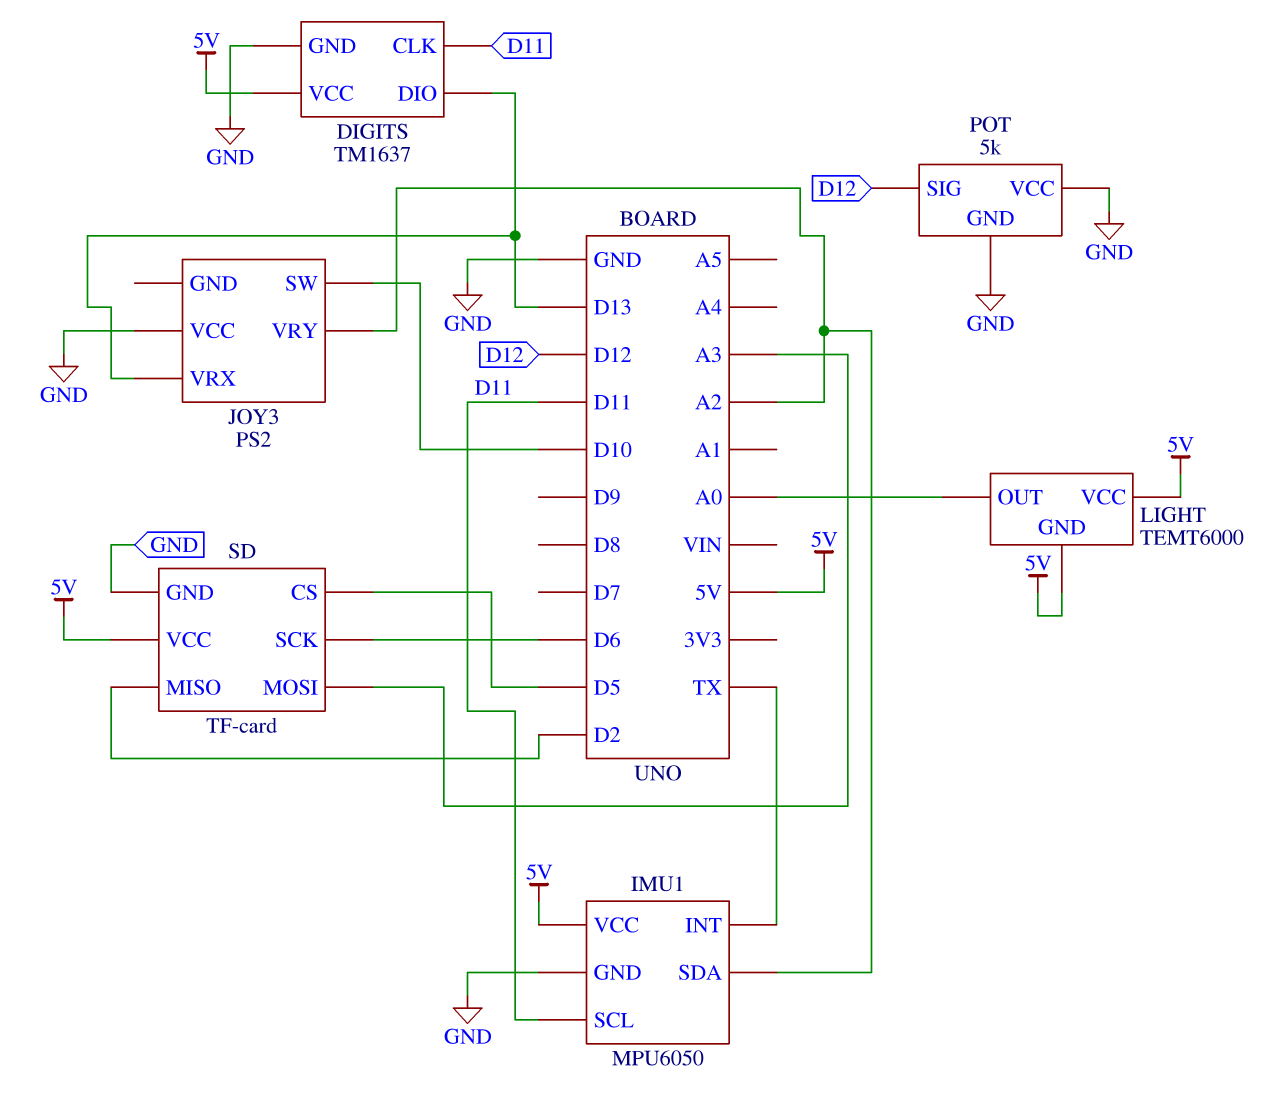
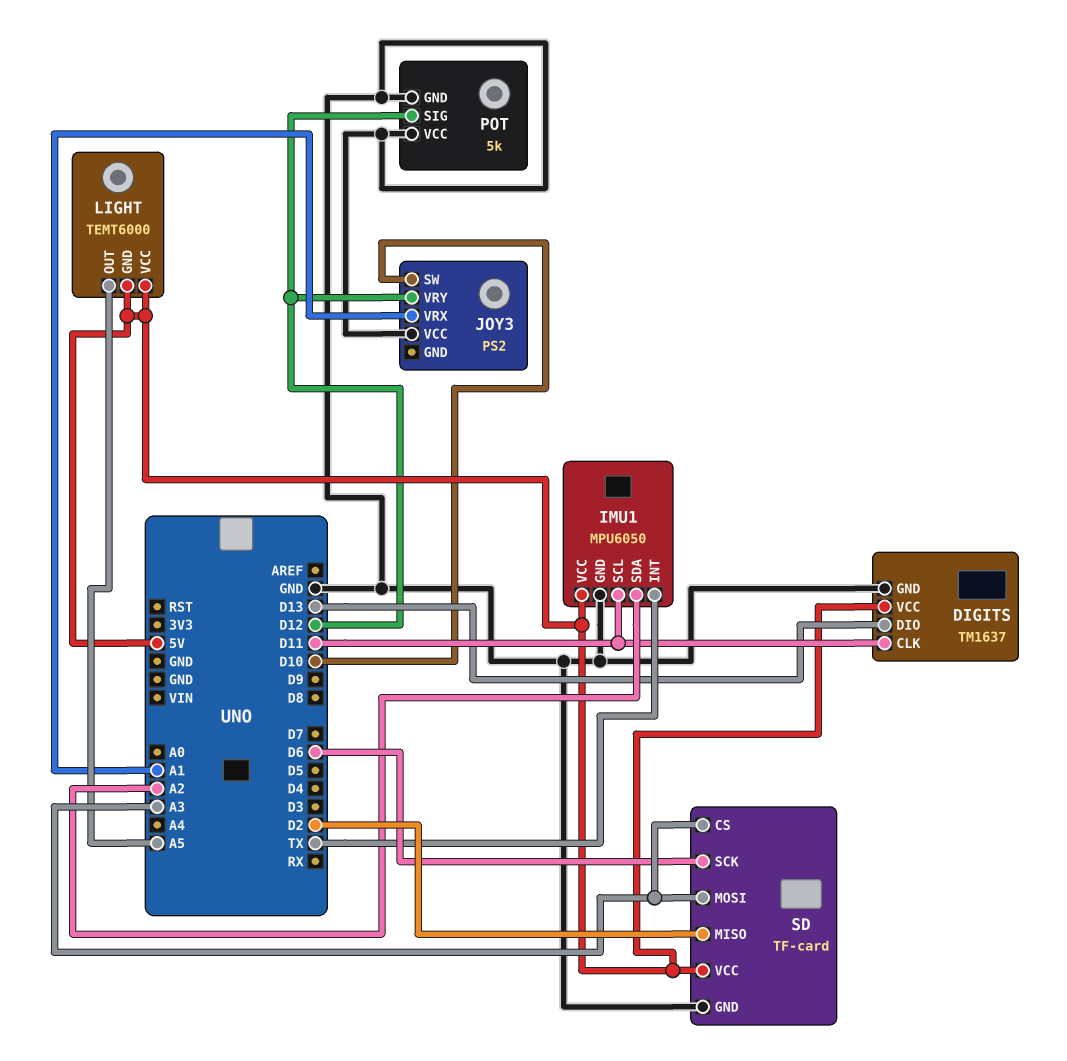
JOY3 pin VRX: D13 -> A1
JOY3 pin VRY: A2 -> D12
LIGHT pin OUT: A0 -> A5
SD pin CS: D5 -> A3

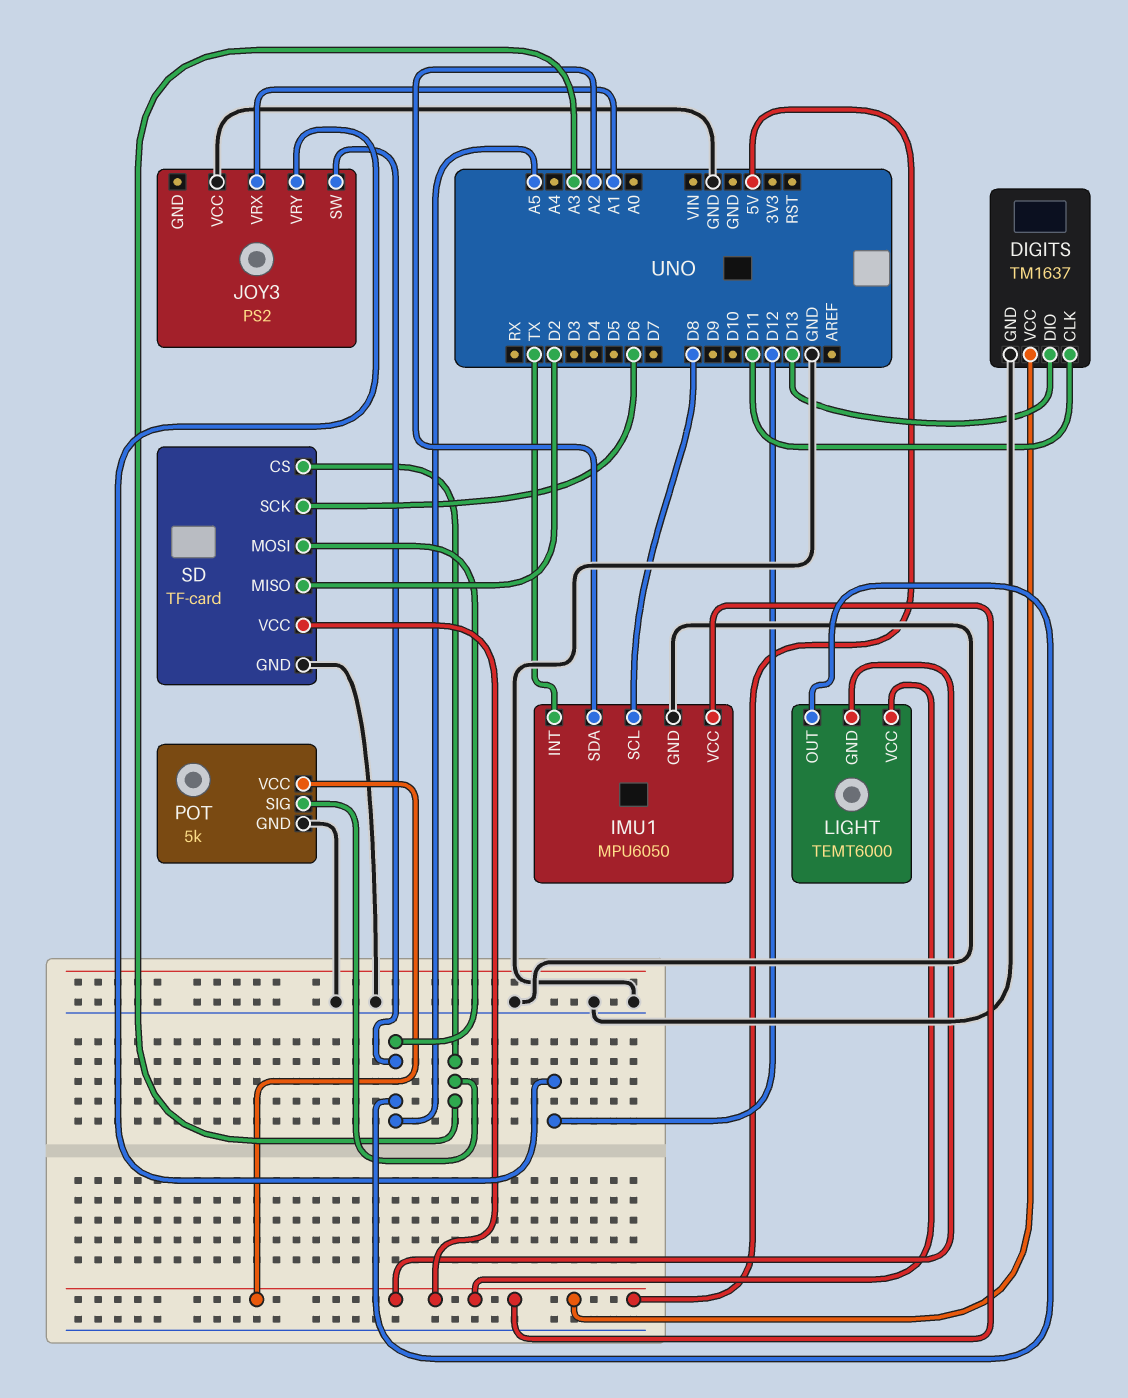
IMU1 pin SCL: D11 -> D8
JOY3 pin SW: D10 -> A5
POT pin SIG: D12 -> A3
POT pin VCC: GND -> 5V
SD pin MOSI: A3 -> A5

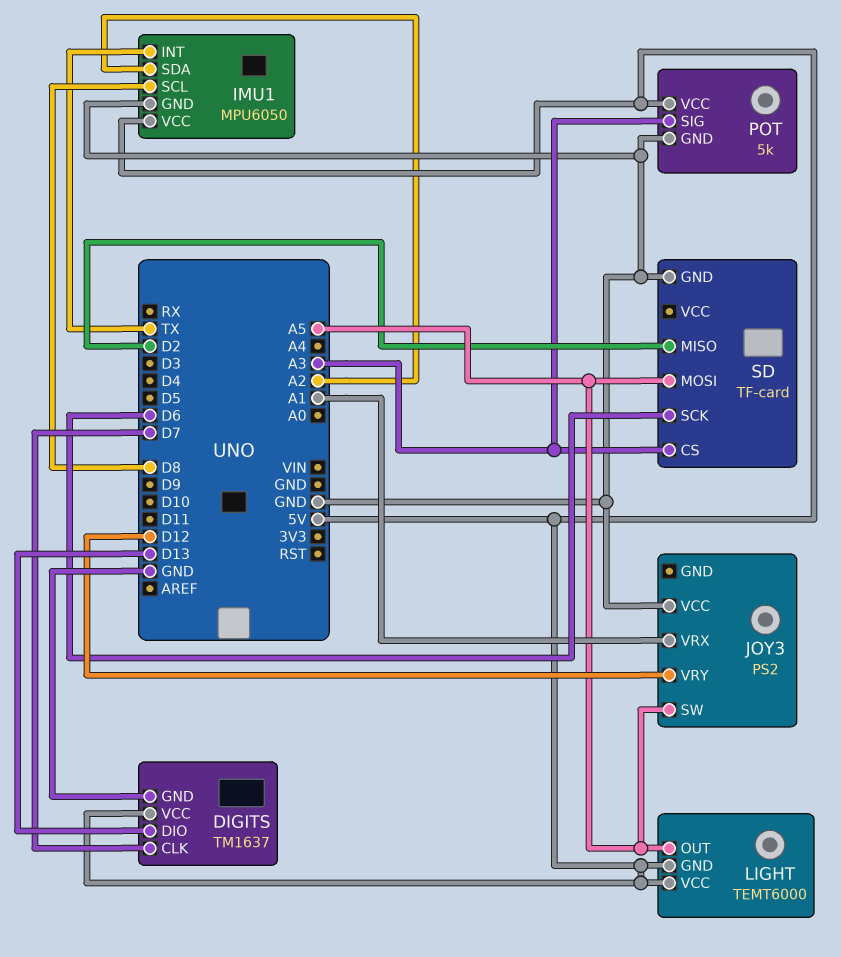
DIGITS pin CLK: D11 -> D7
SD pin VCC: 5V -> none

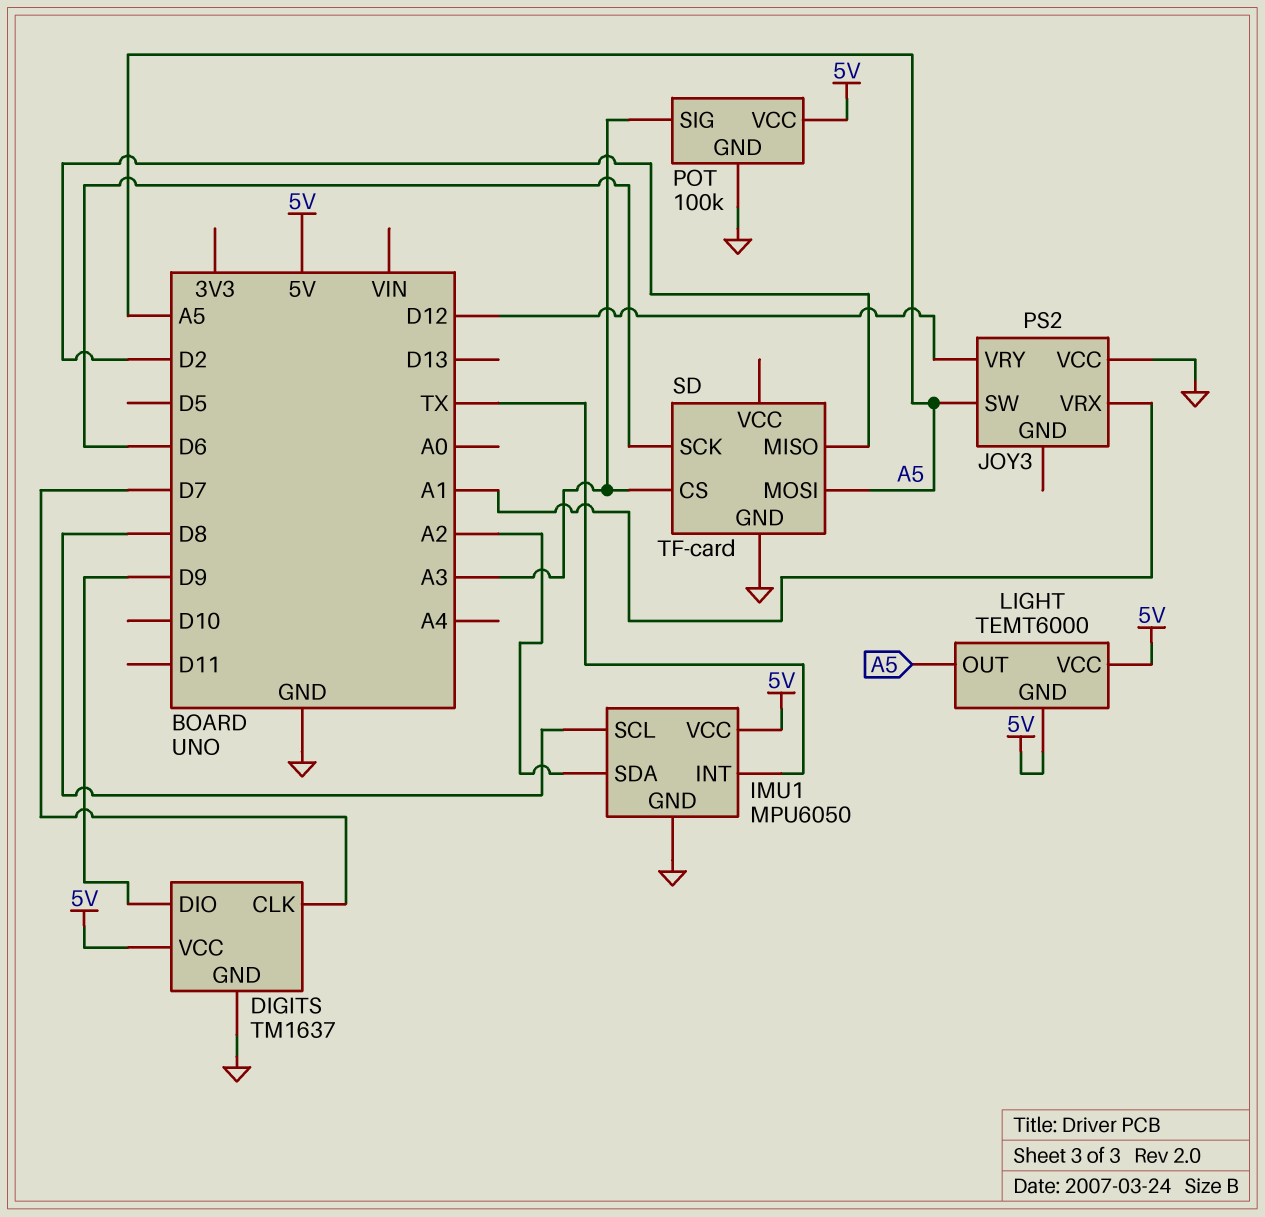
DIGITS pin DIO: D13 -> D9
POT: 5k -> 100k

